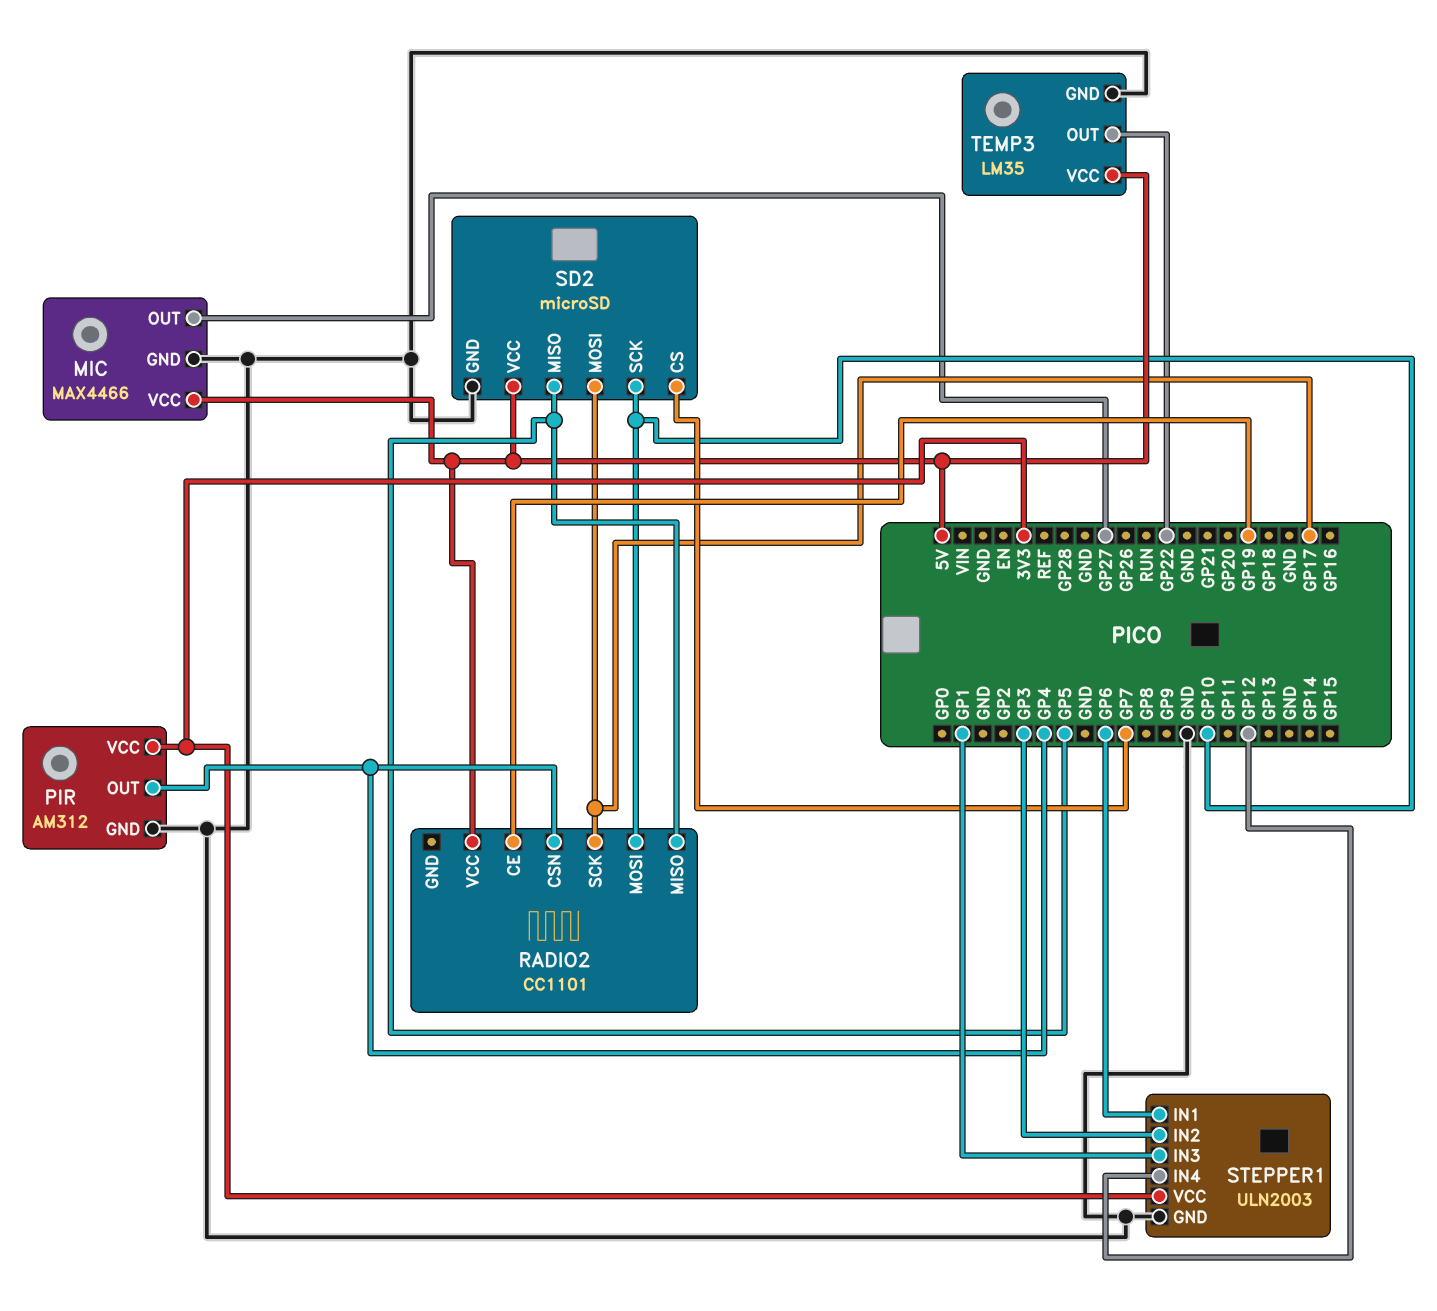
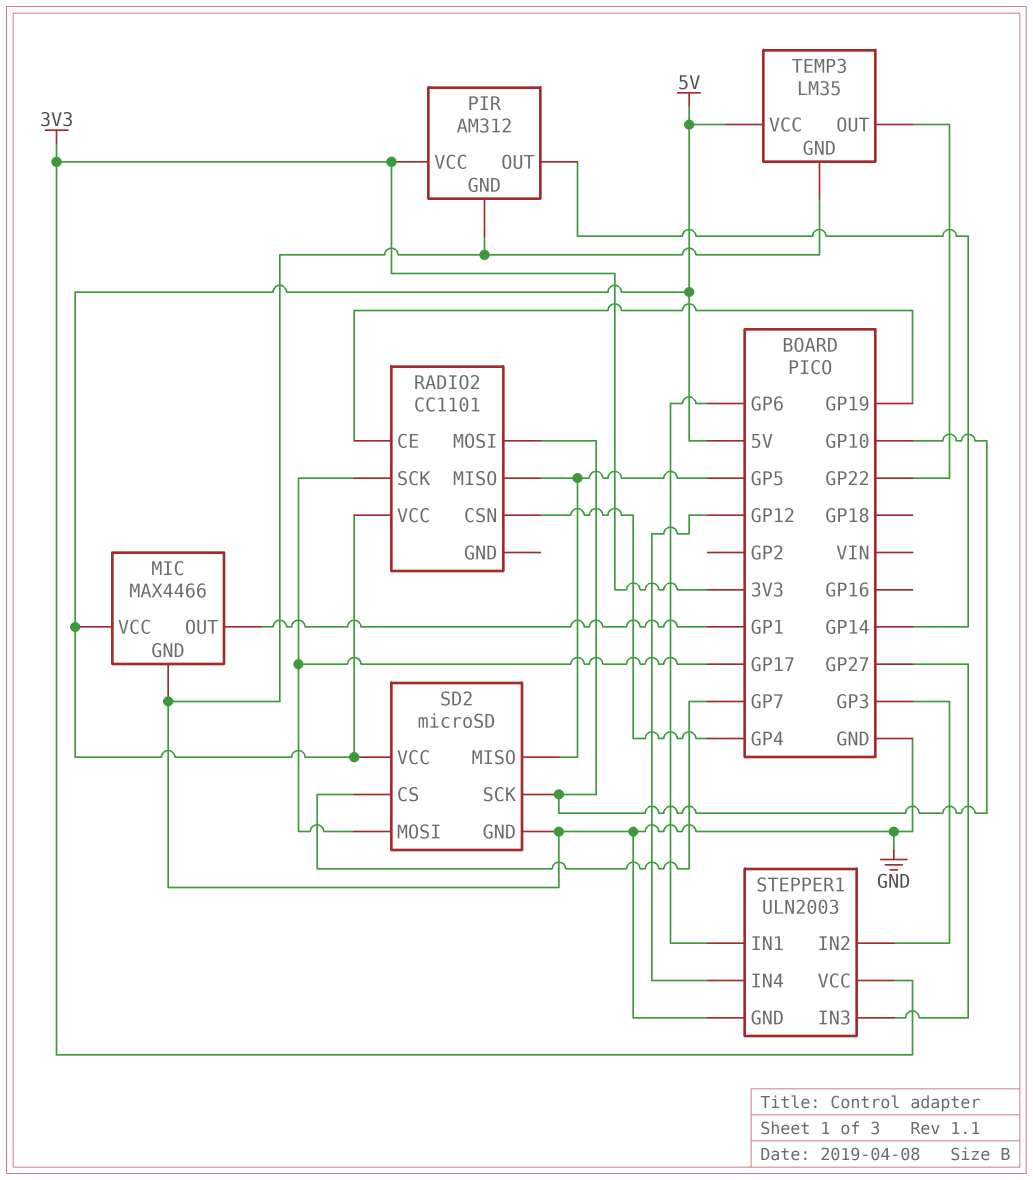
MIC pin OUT: GP27 -> GP1
PIR pin OUT: GP4 -> GP14
STEPPER1 pin IN3: GP1 -> GP27

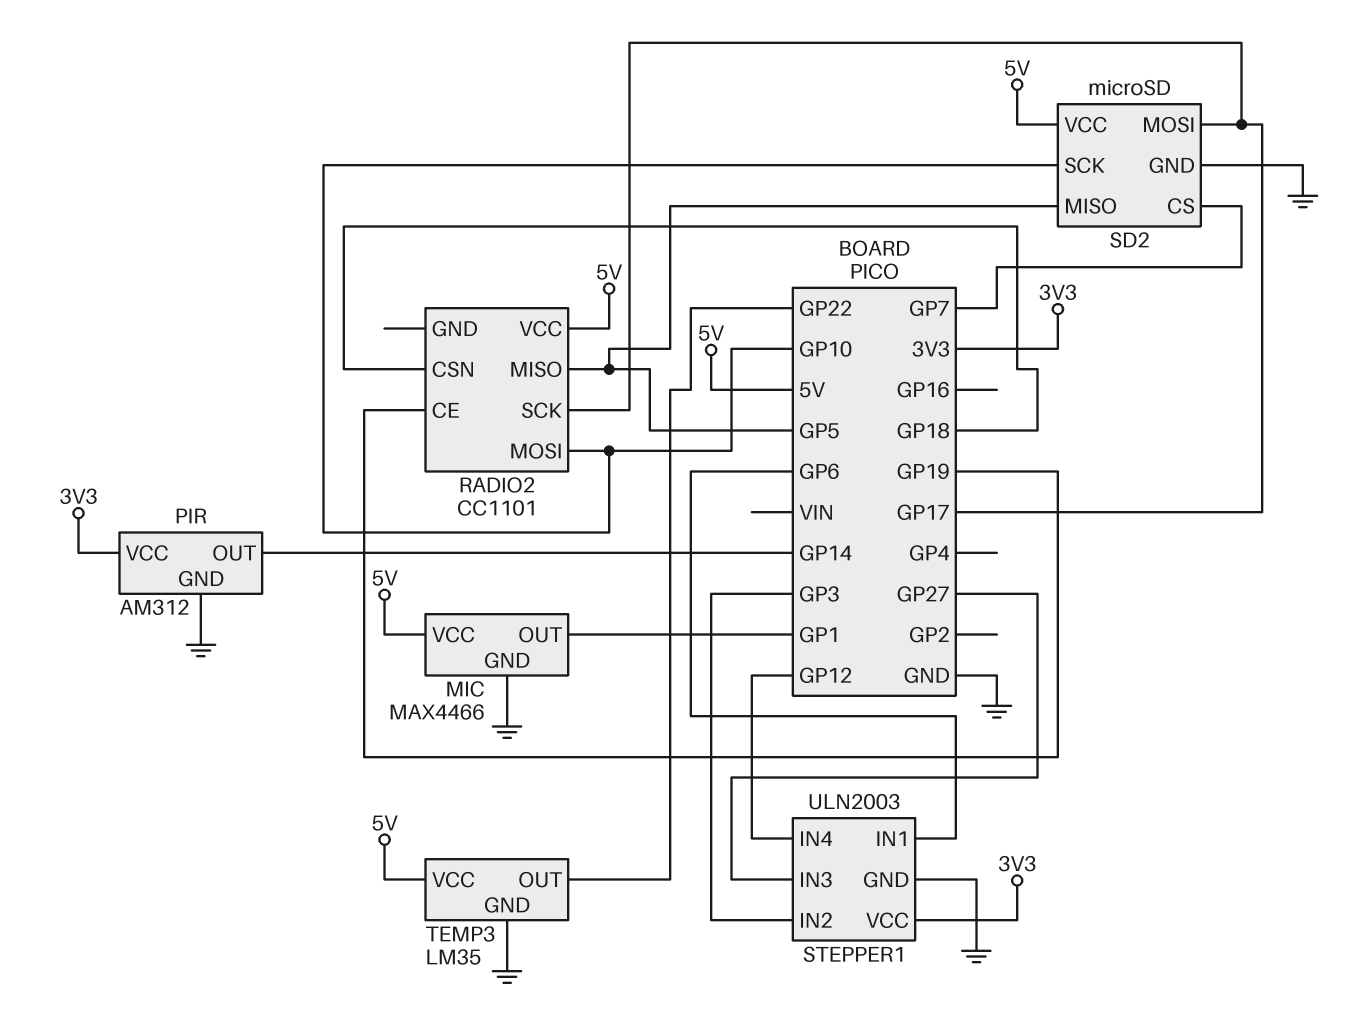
RADIO2 pin CSN: GP4 -> GP18

